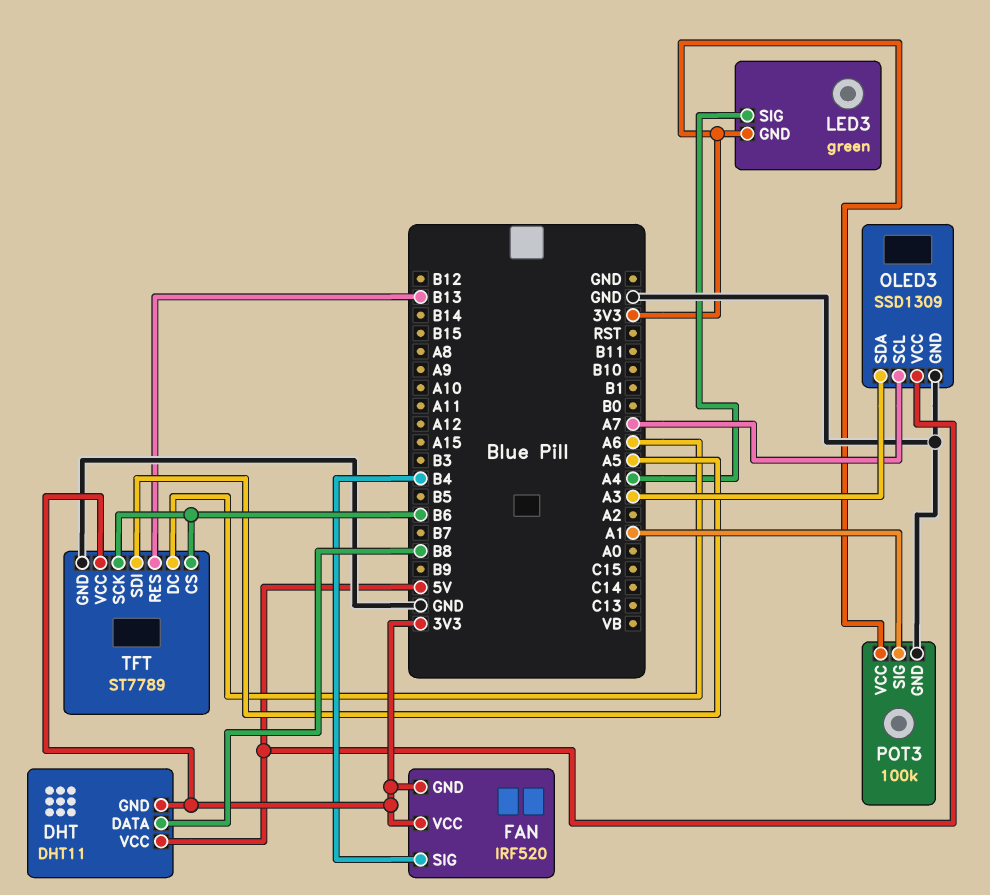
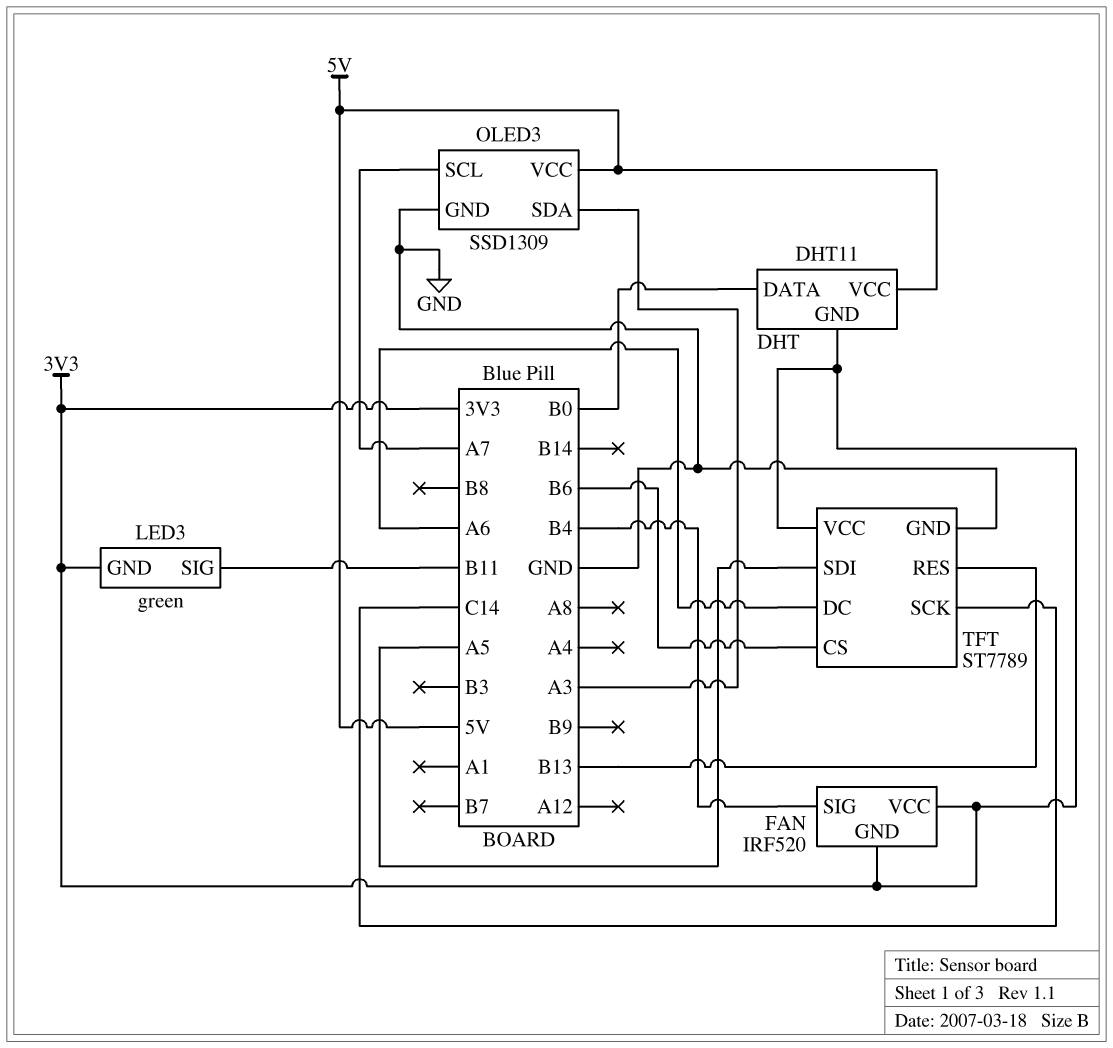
DHT pin DATA: B8 -> B0
LED3 pin SIG: A4 -> B11
POT3: 100k -> none
POT3 pin GND: GND -> none
POT3 pin SIG: A1 -> none
POT3 pin VCC: 3V3 -> none
TFT pin SCK: B6 -> C14

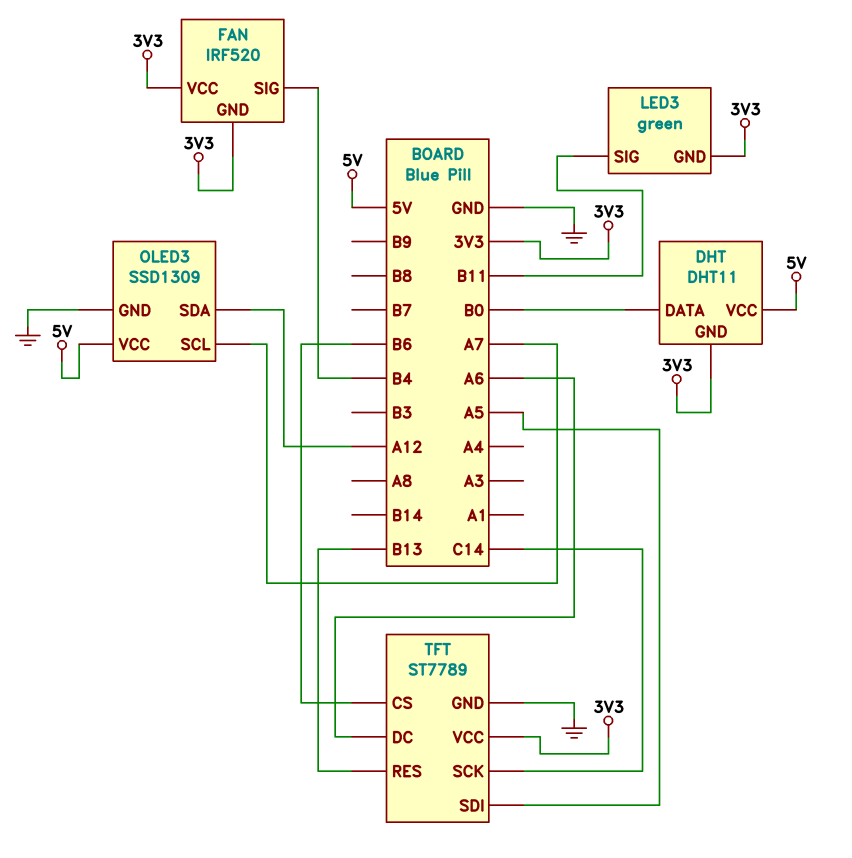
OLED3 pin SDA: A3 -> A12

